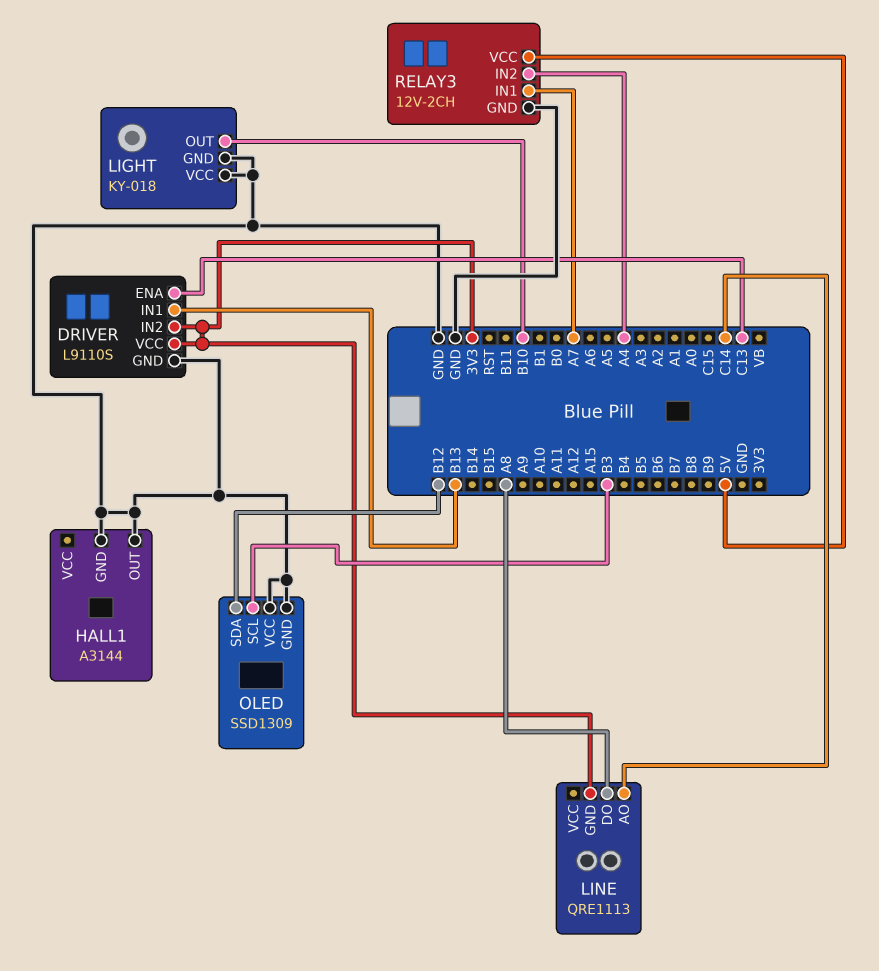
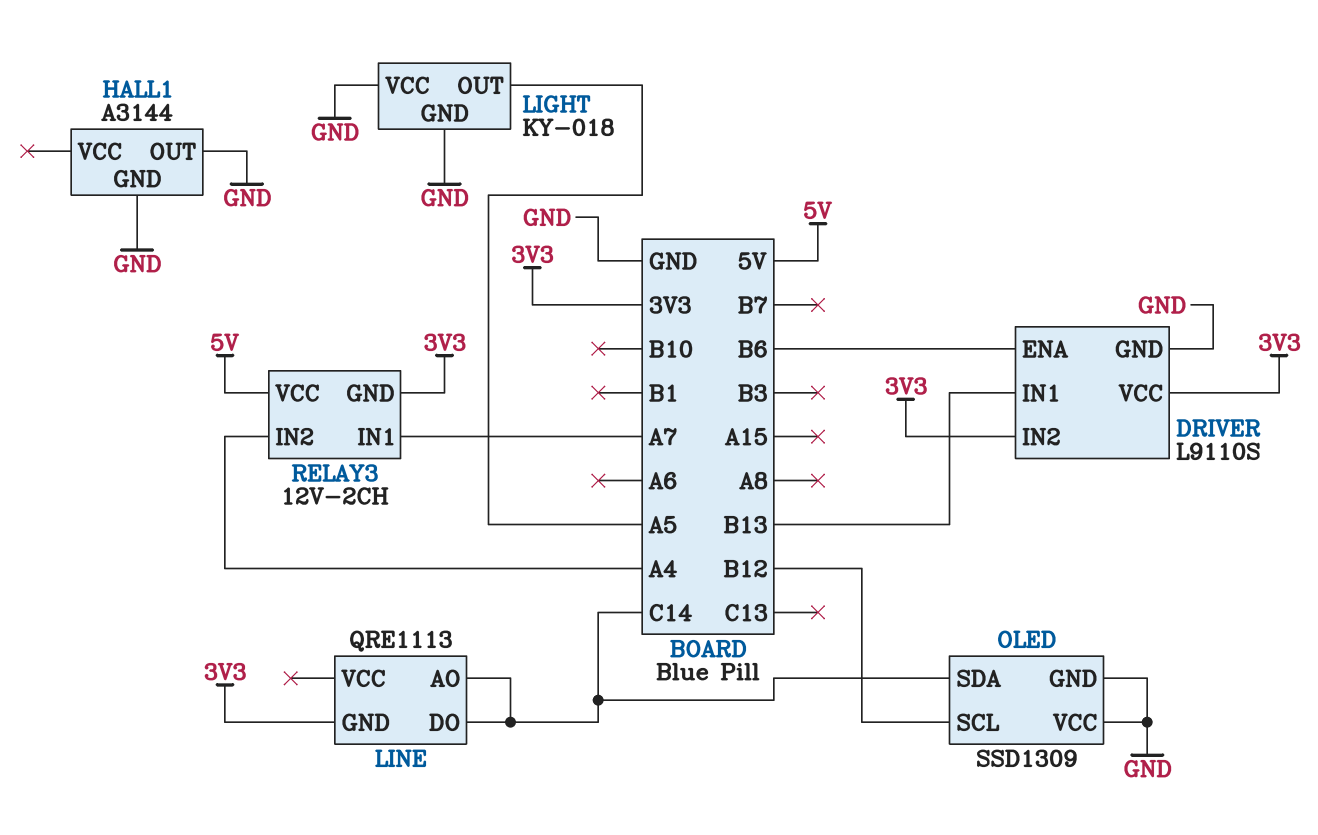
DRIVER pin ENA: C13 -> B6
LIGHT pin OUT: B10 -> A5
LINE pin DO: A8 -> C14
OLED pin SCL: B3 -> B12
OLED pin SDA: B12 -> C14
RELAY3 pin GND: GND -> 3V3

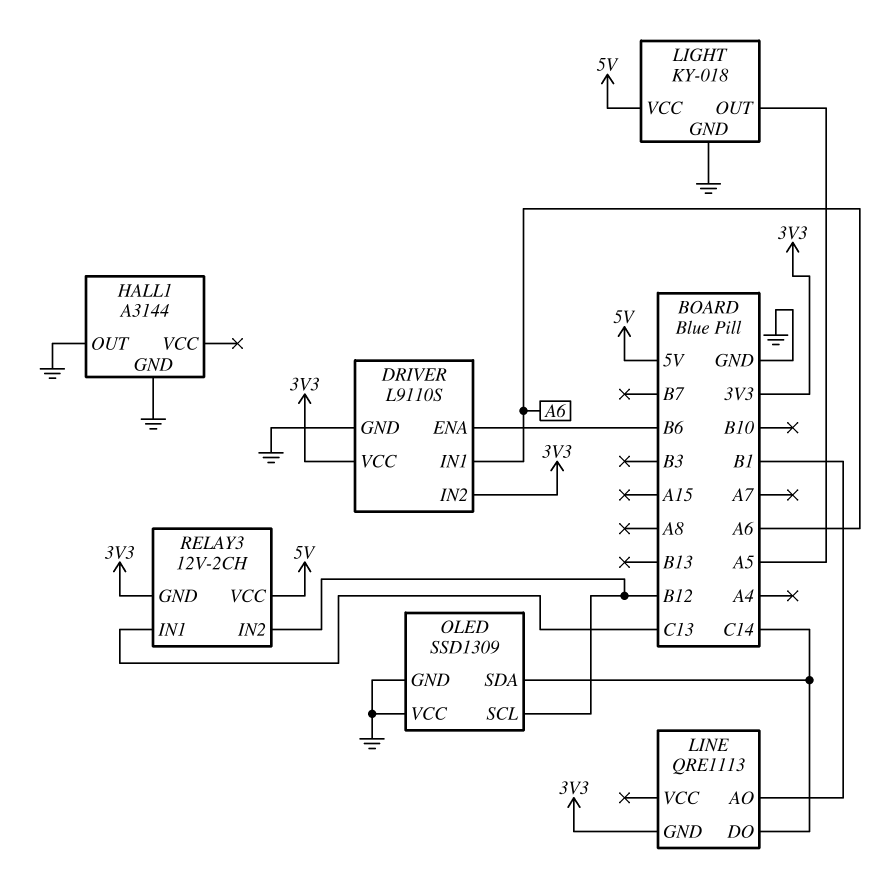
DRIVER pin IN1: B13 -> A6
LIGHT pin VCC: GND -> 5V
LINE pin AO: C14 -> B1
RELAY3 pin IN1: A7 -> C13
RELAY3 pin IN2: A4 -> B12

